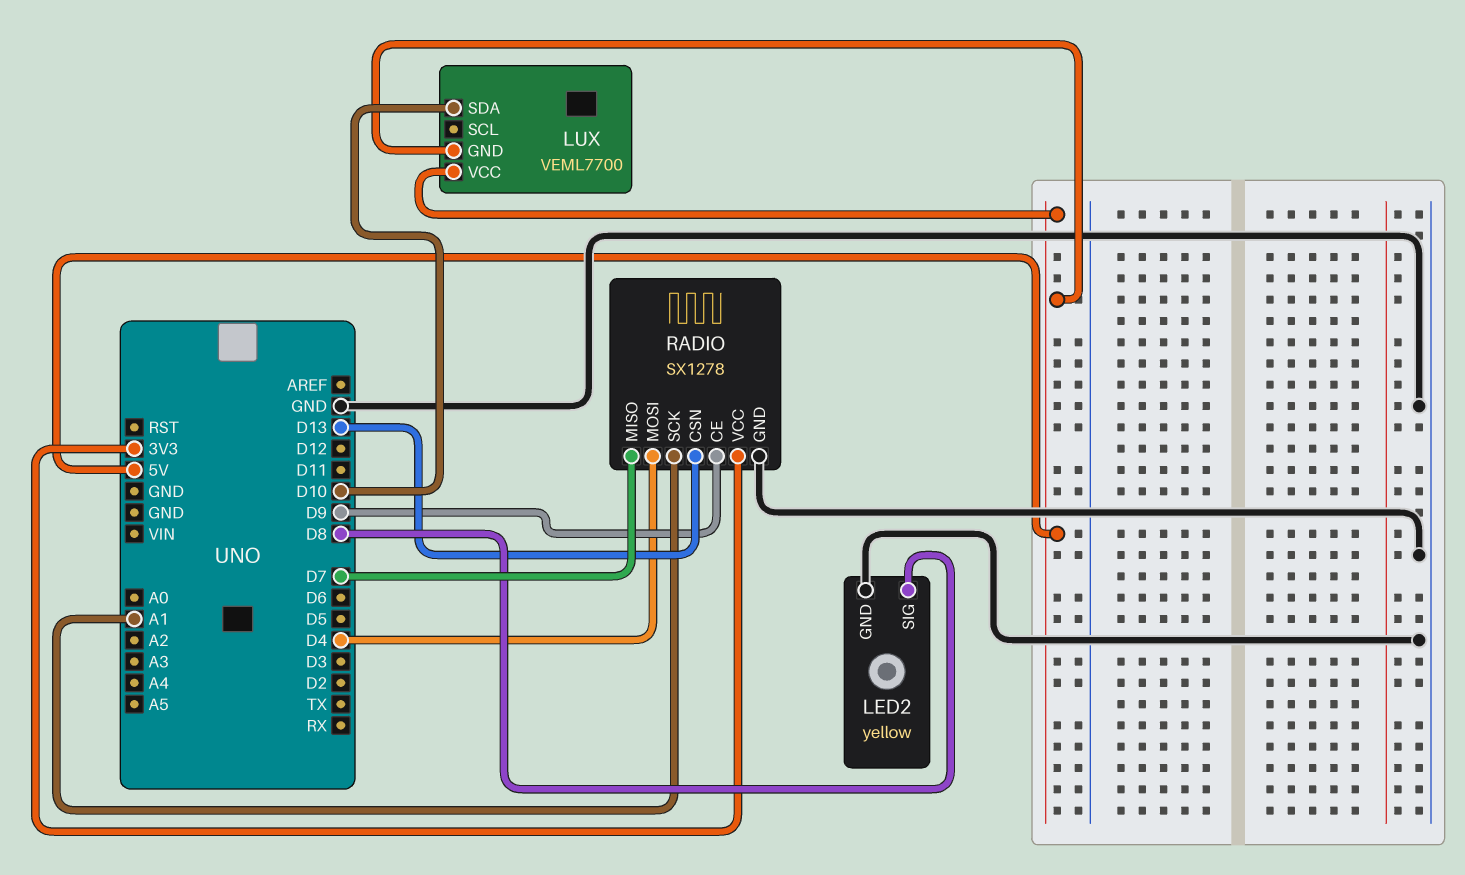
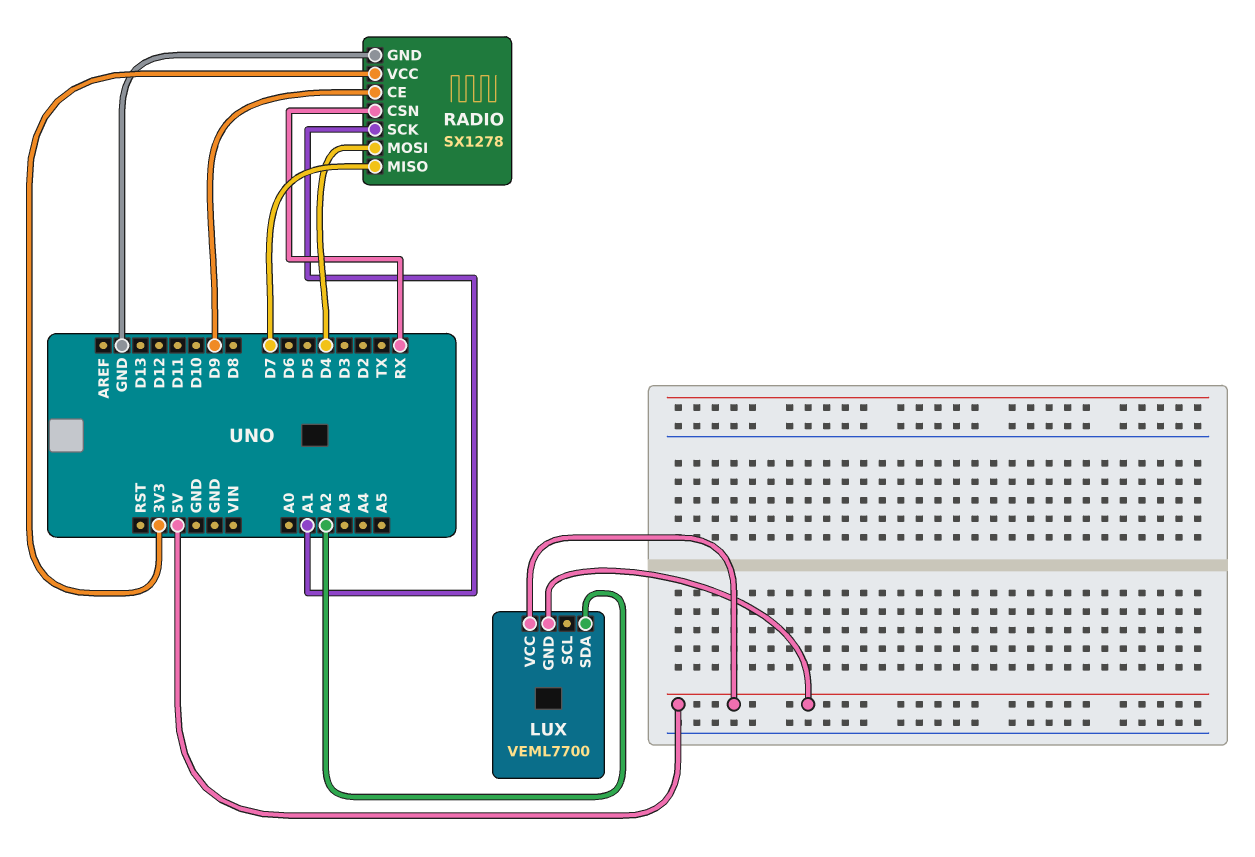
LED2: yellow -> none
LED2 pin GND: GND -> none
LED2 pin SIG: D8 -> none
LUX pin SDA: D10 -> A2
RADIO pin CSN: D13 -> RX

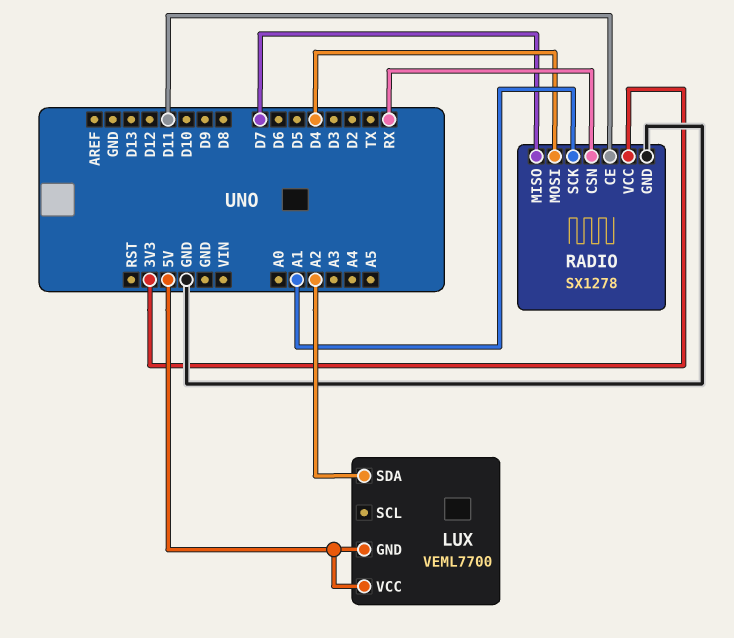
RADIO pin CE: D9 -> D11

